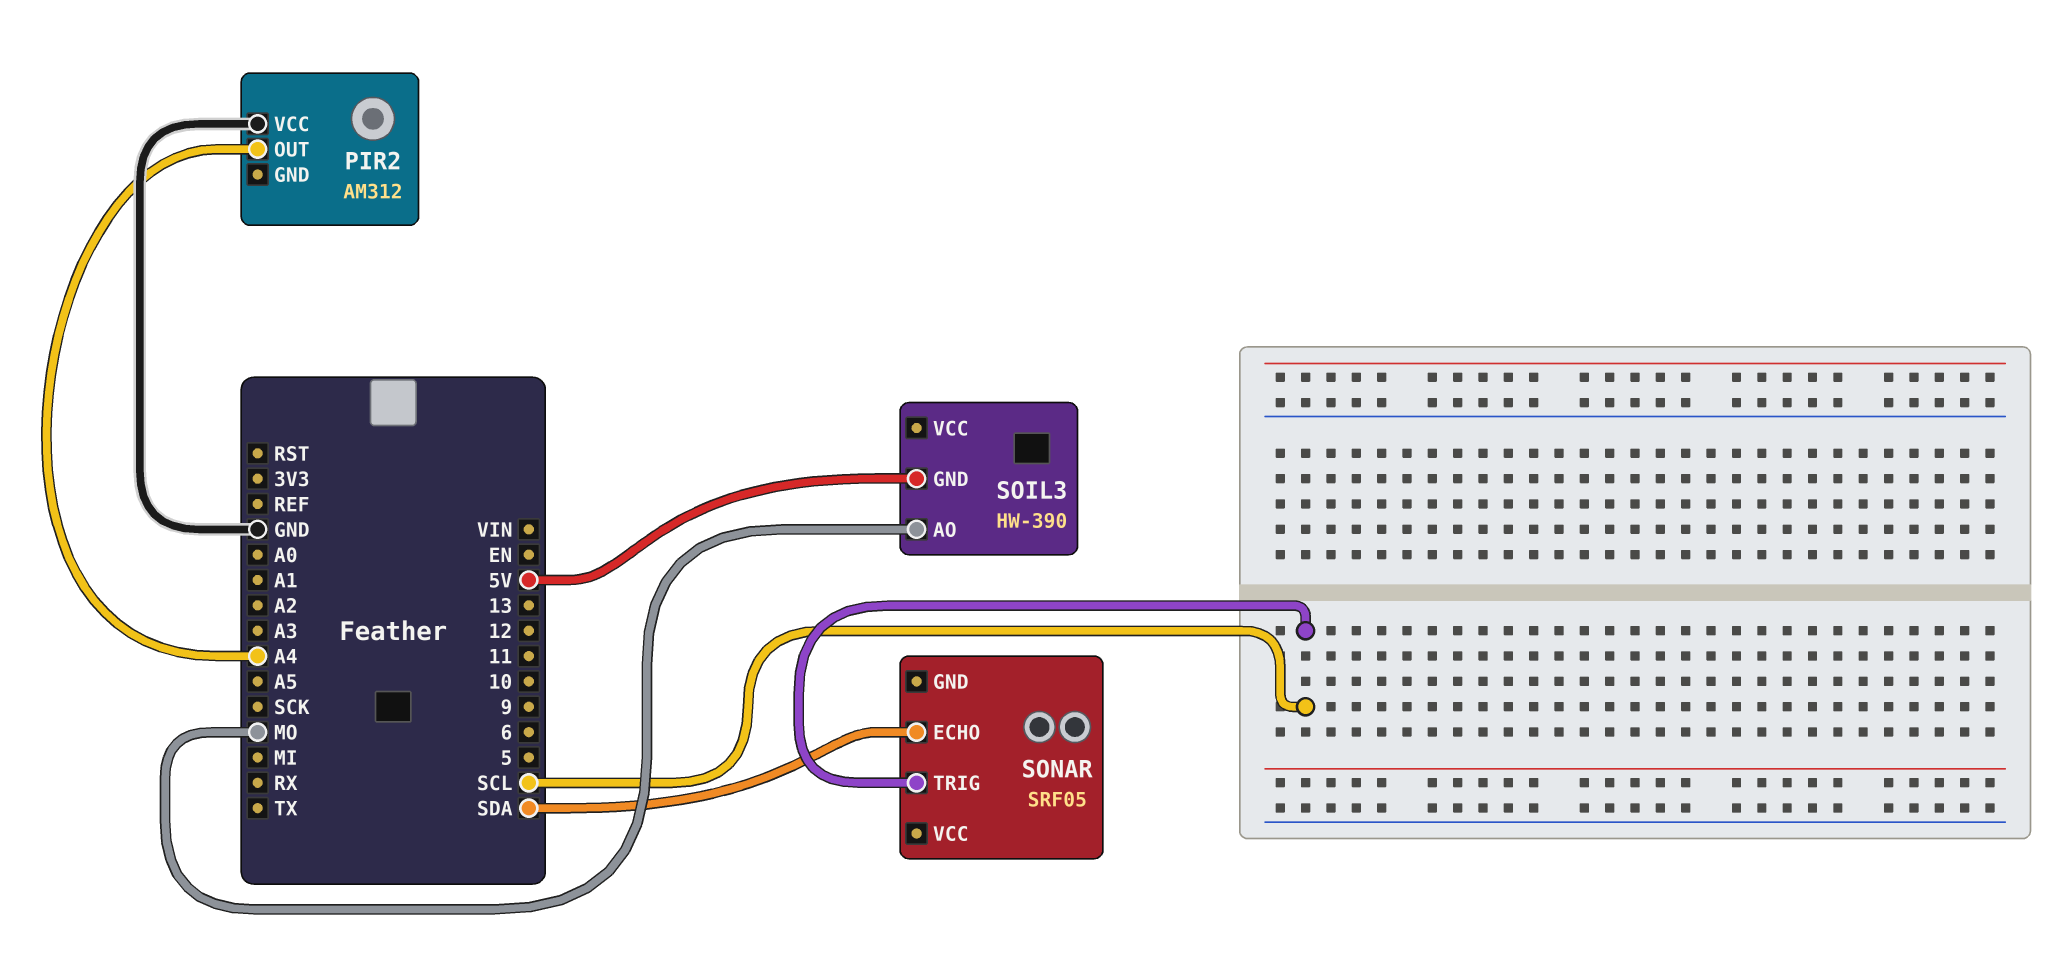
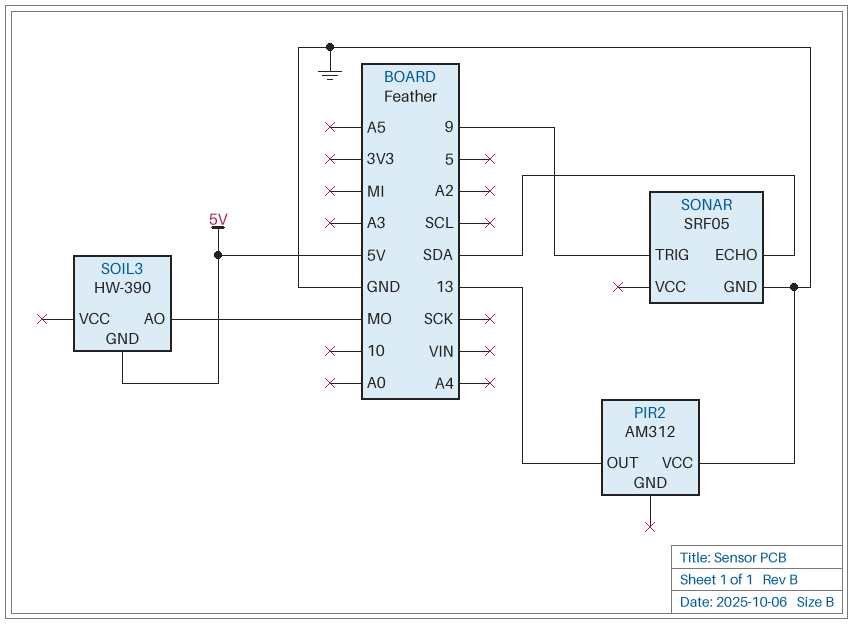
PIR2 pin OUT: A4 -> 13
SONAR pin GND: none -> GND
SONAR pin TRIG: SCL -> 9

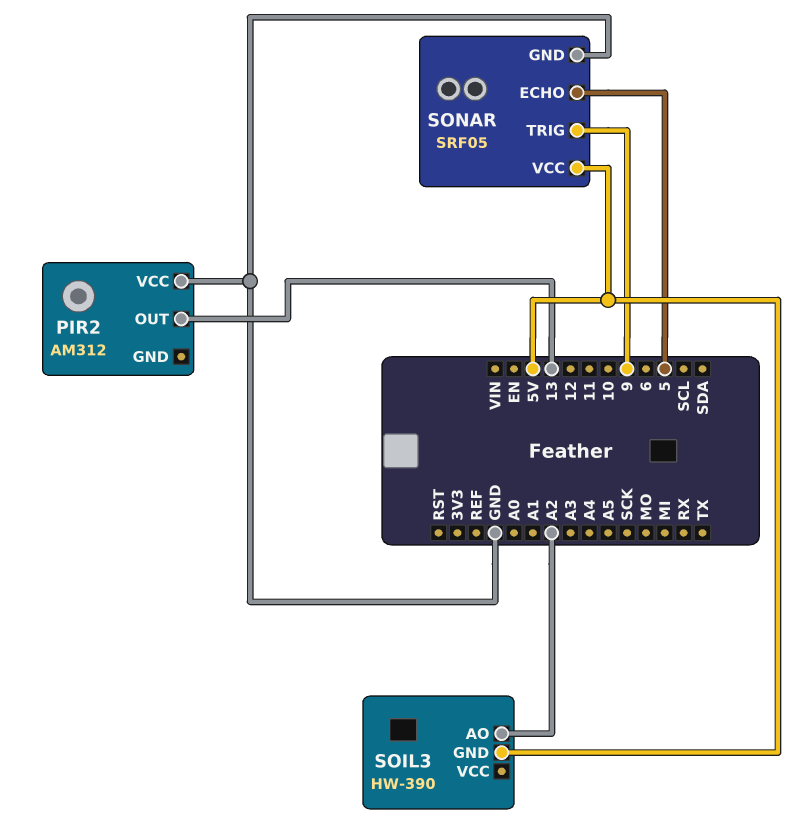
SOIL3 pin AO: MO -> A2
SONAR pin ECHO: SDA -> 5
SONAR pin VCC: none -> 5V

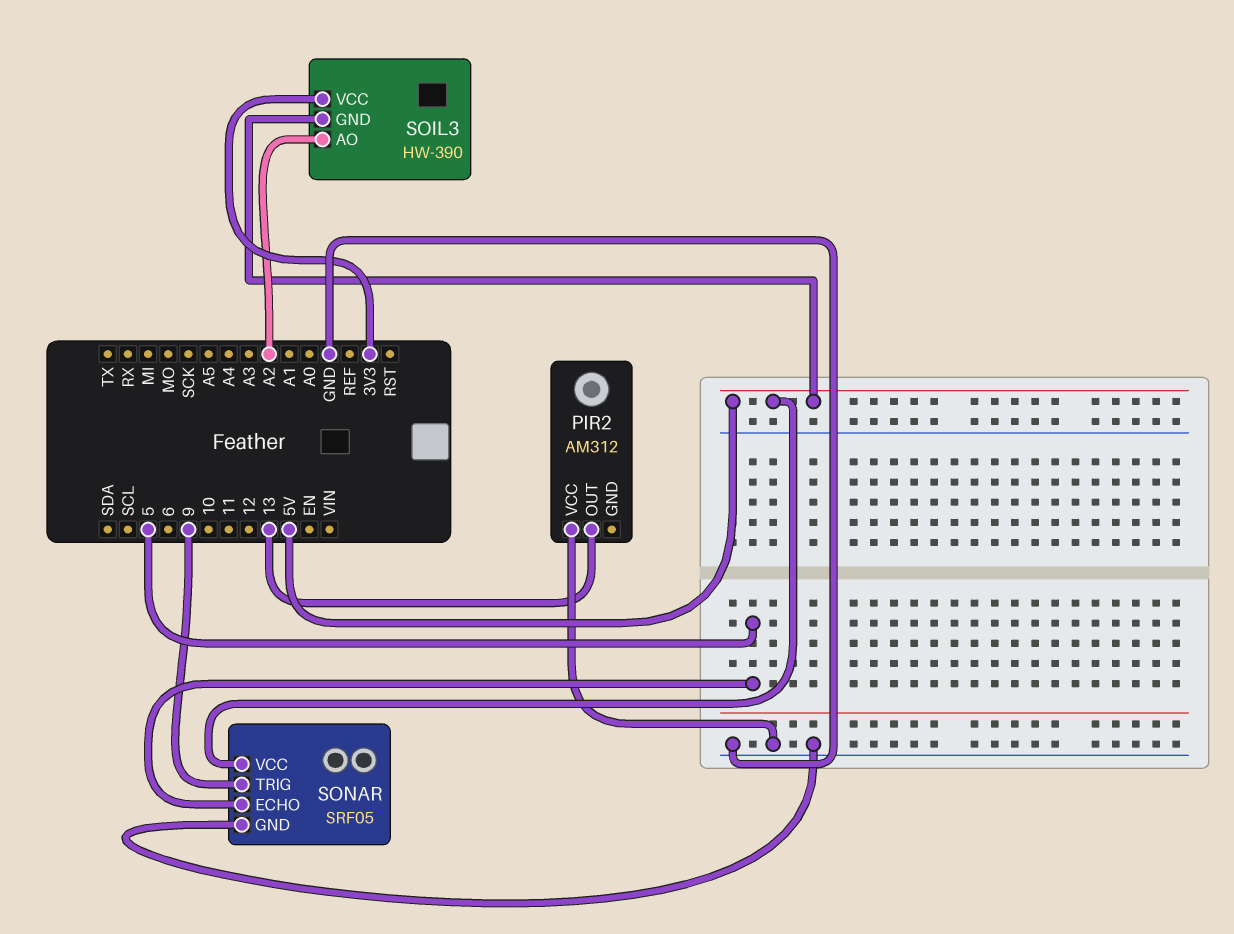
SOIL3 pin VCC: none -> 3V3

